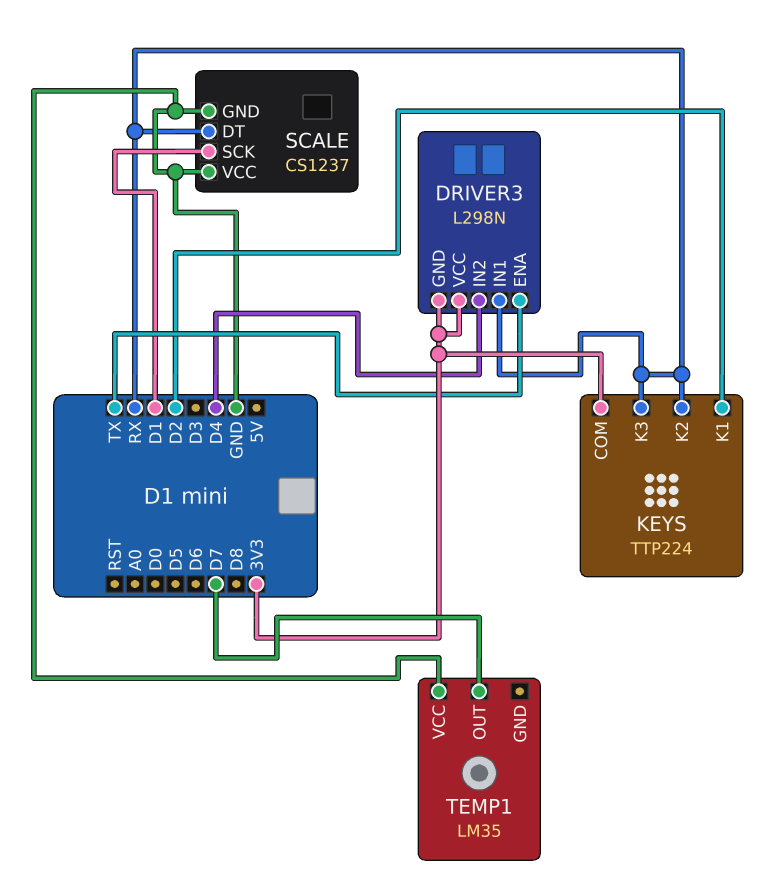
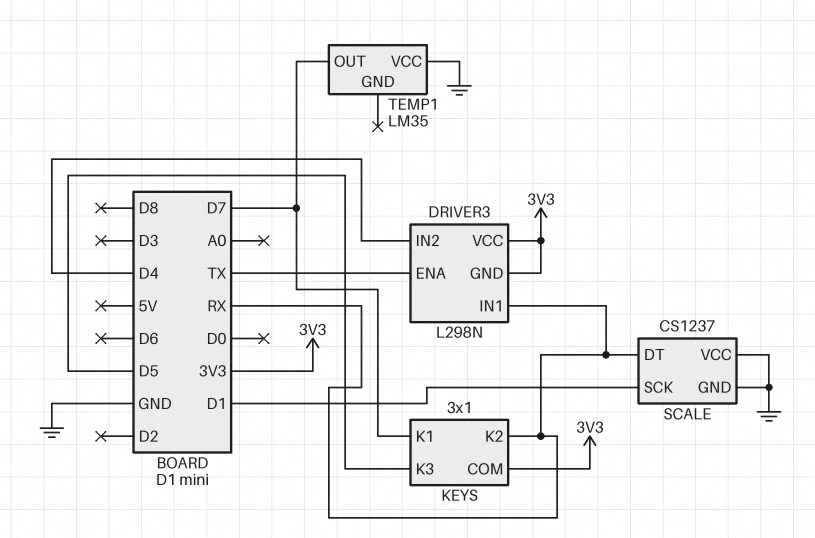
KEYS: TTP224 -> 3x1
KEYS pin K1: D2 -> D7
KEYS pin K3: RX -> D5

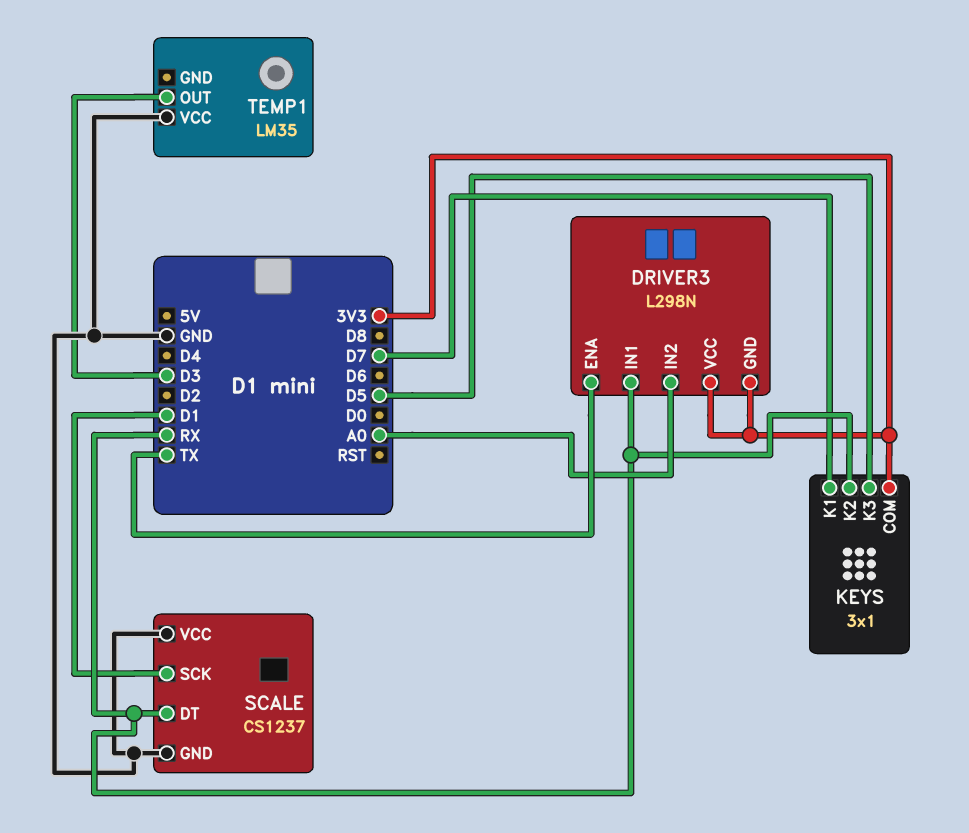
DRIVER3 pin IN2: D4 -> A0
TEMP1 pin OUT: D7 -> D3

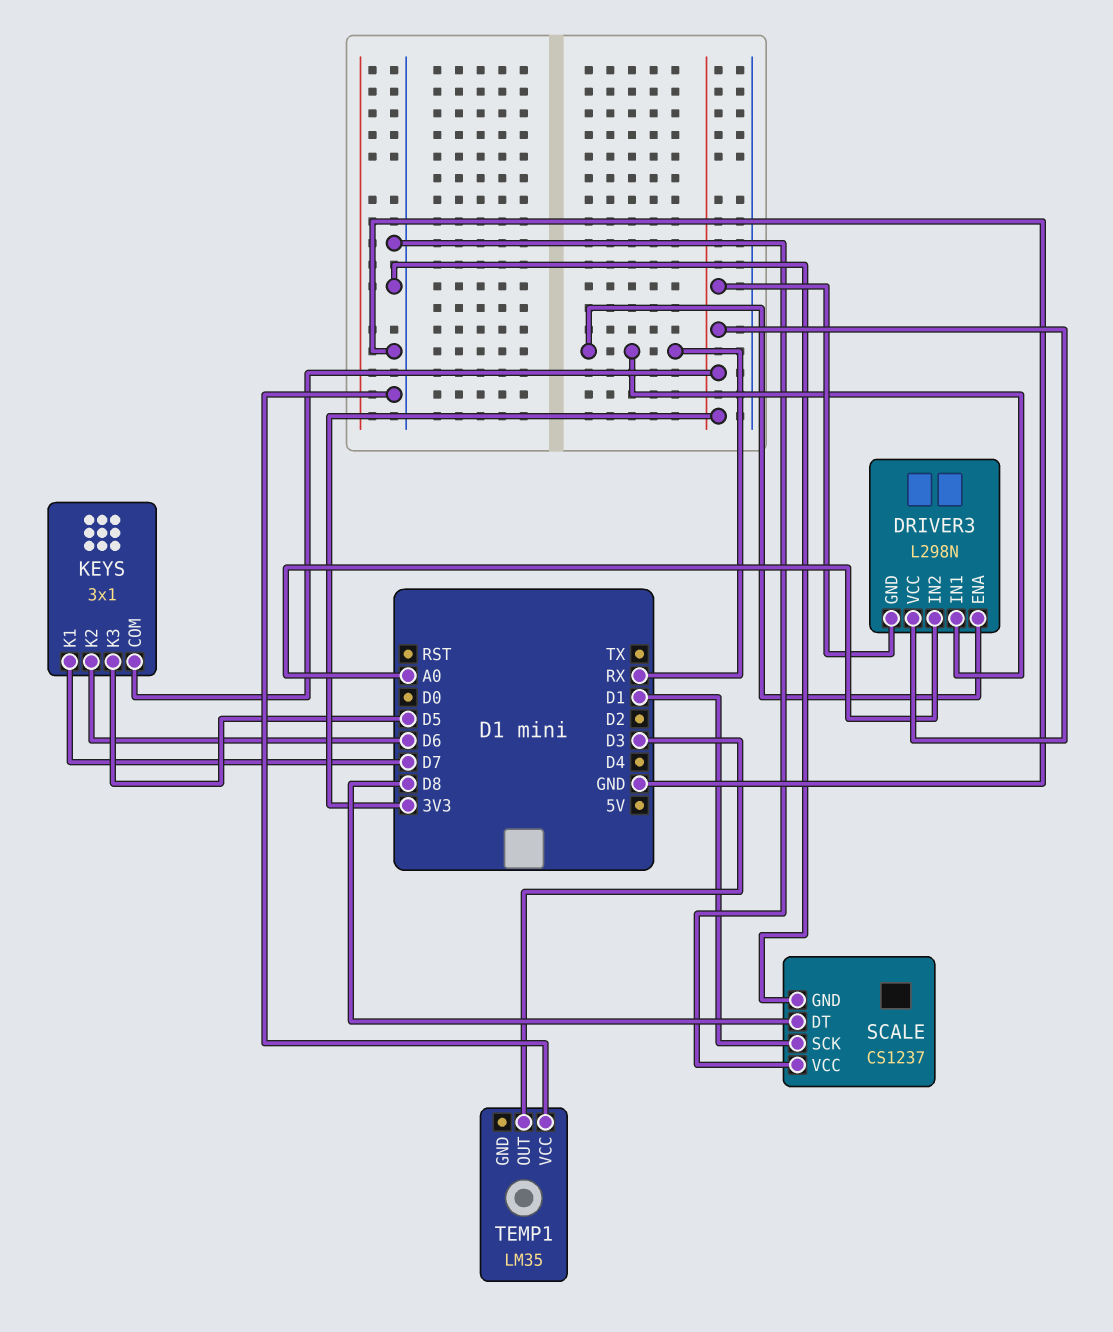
DRIVER3 pin ENA: TX -> RX
KEYS pin K2: RX -> D6
SCALE pin DT: RX -> D8

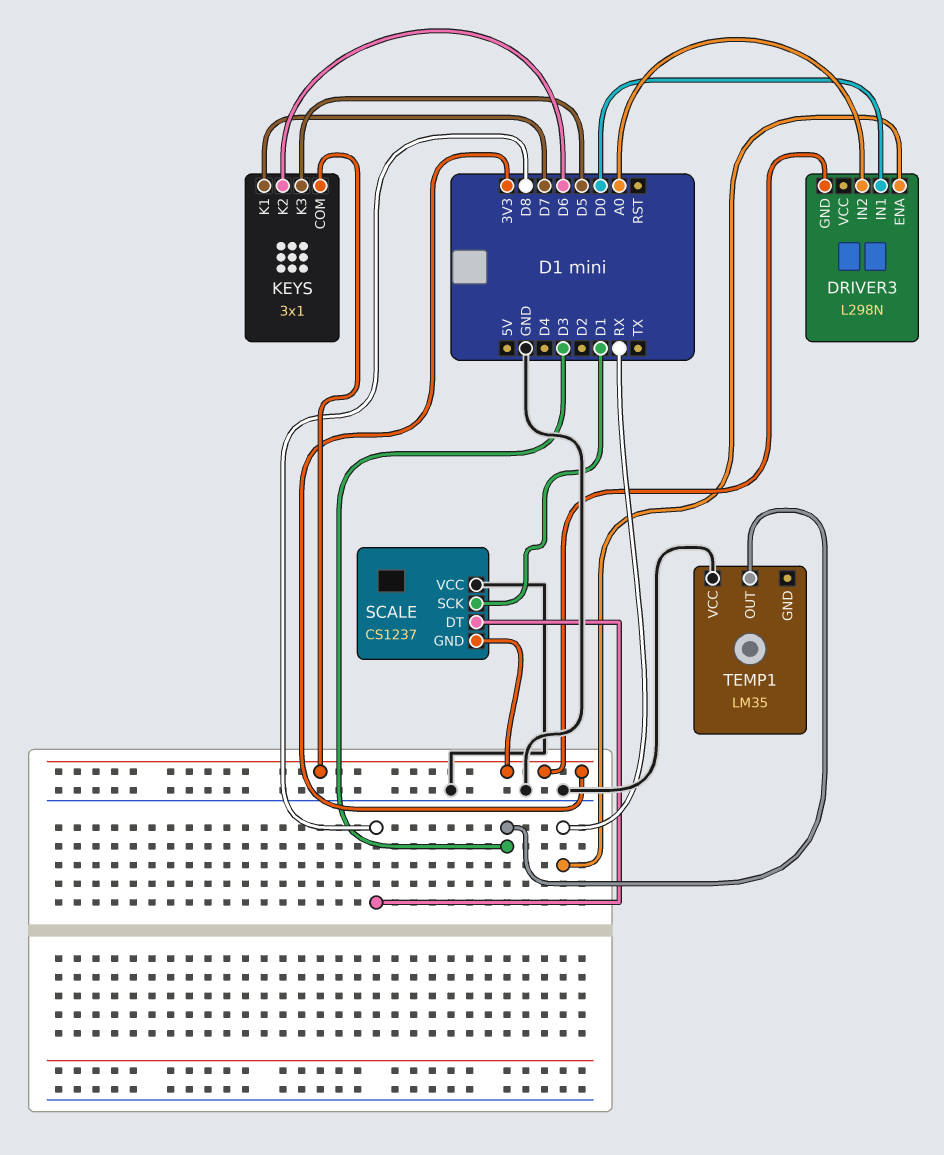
DRIVER3 pin IN1: RX -> D0
DRIVER3 pin VCC: 3V3 -> none
SCALE pin GND: GND -> 3V3

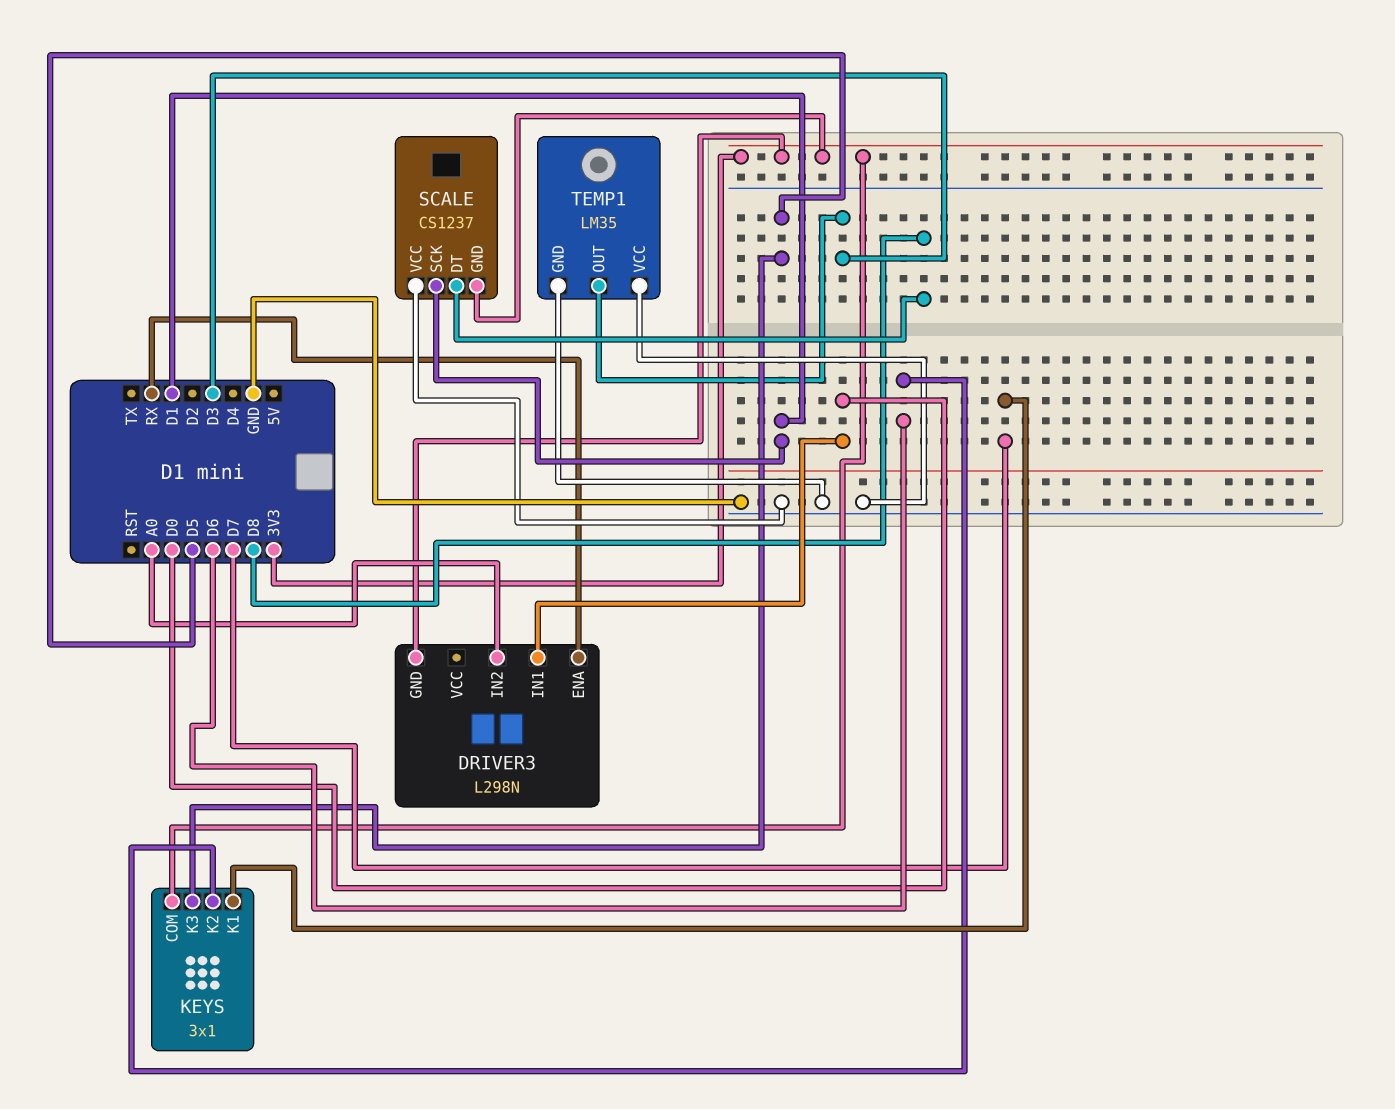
TEMP1 pin GND: none -> GND

